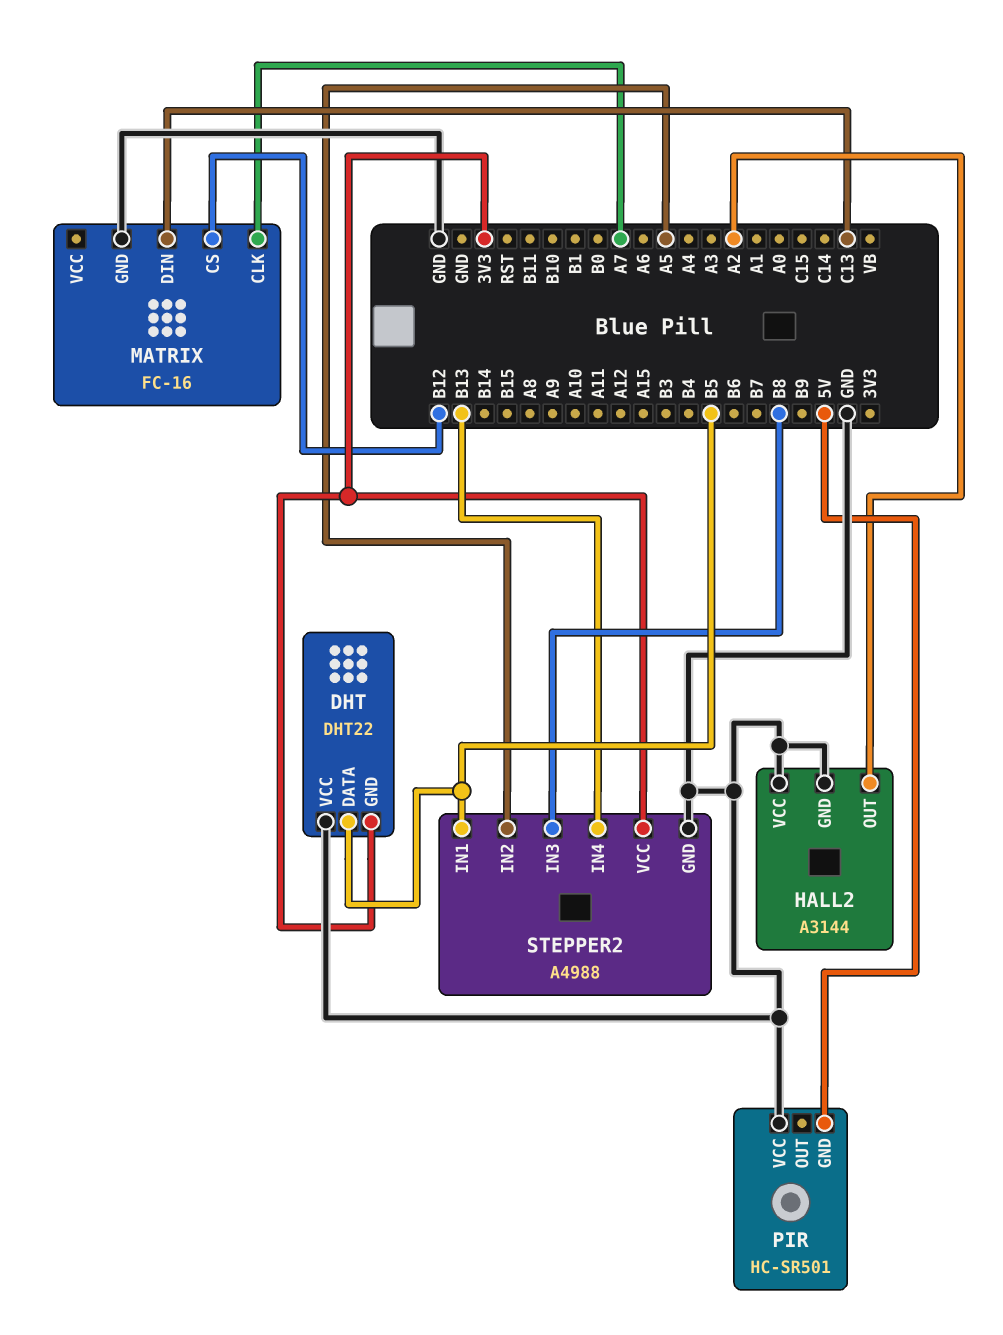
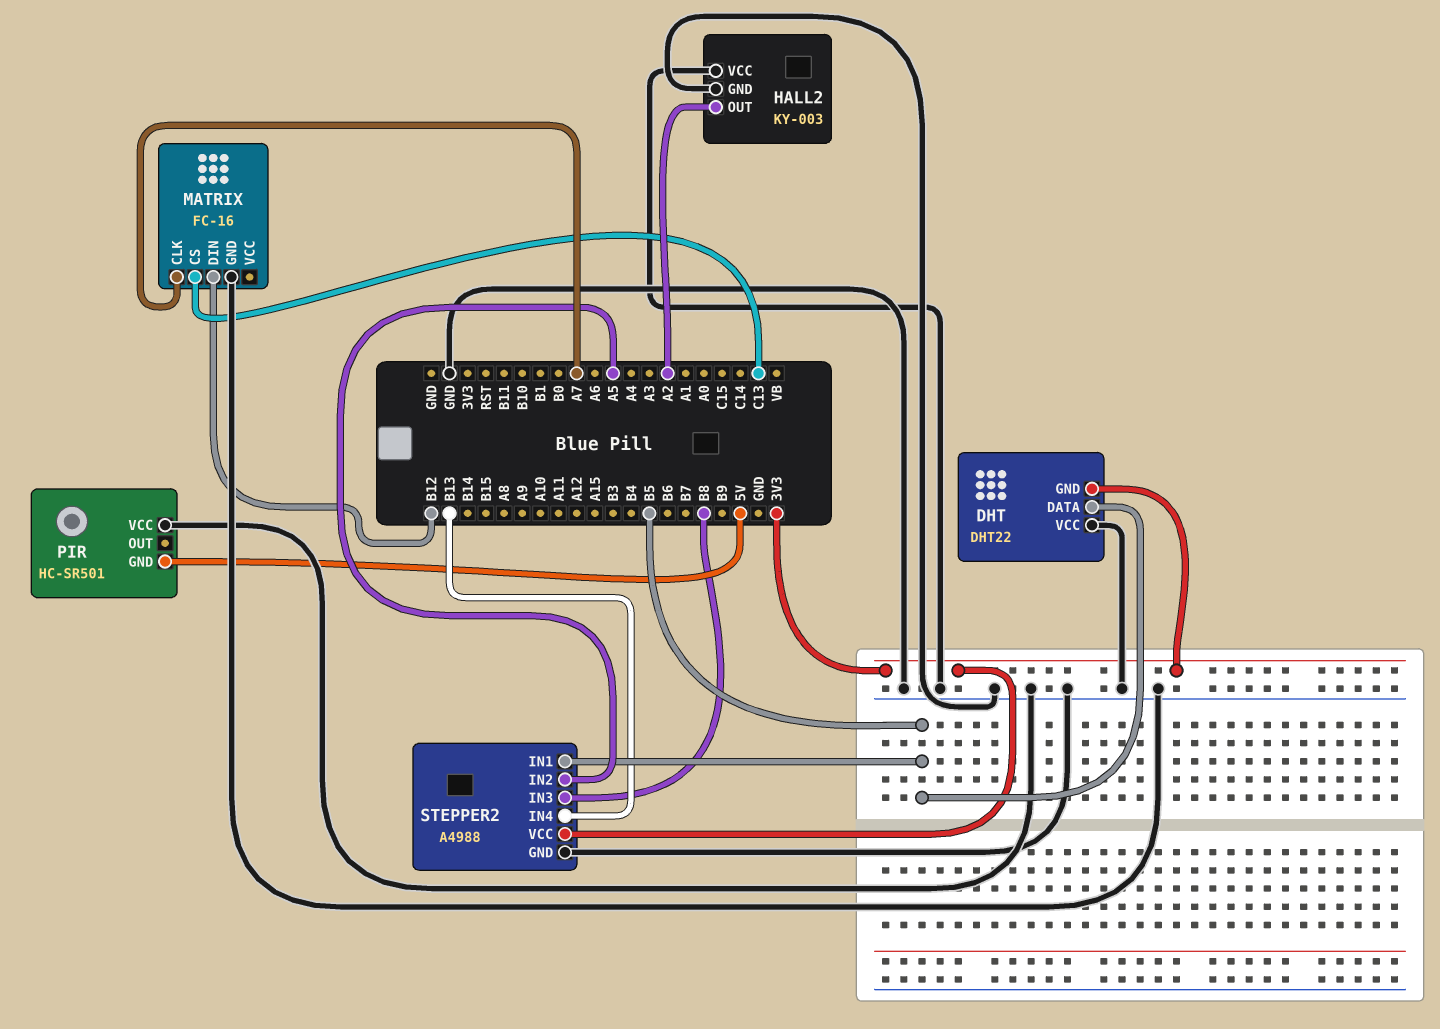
HALL2: A3144 -> KY-003
MATRIX pin CS: B12 -> C13
MATRIX pin DIN: C13 -> B12

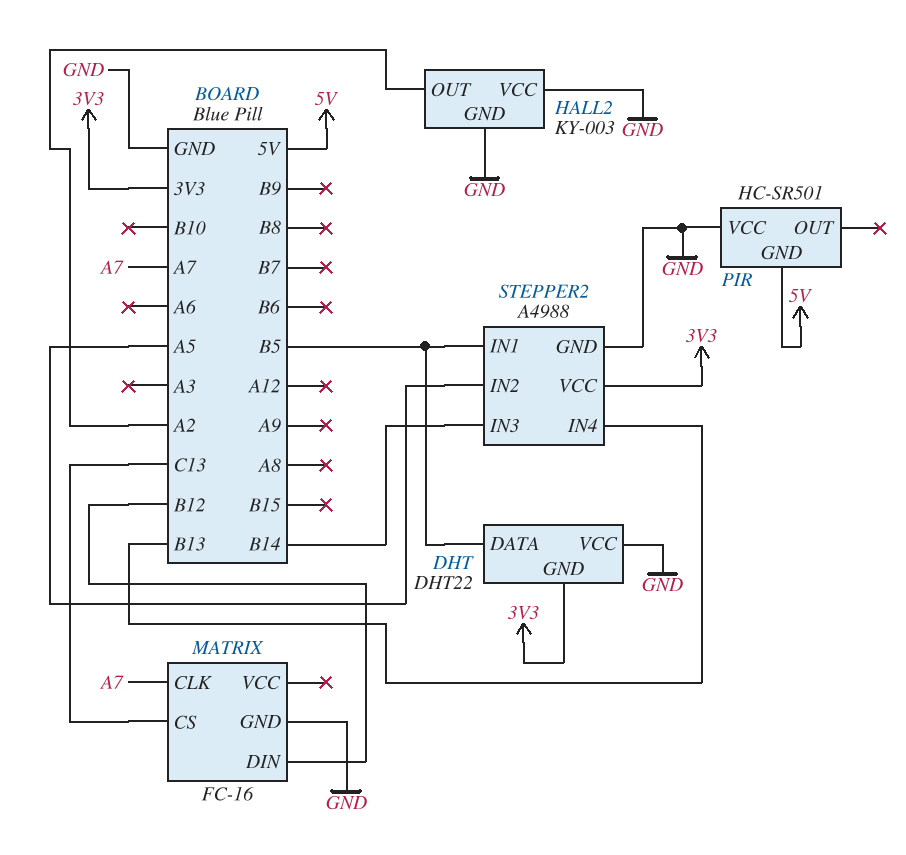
STEPPER2 pin IN3: B8 -> B14

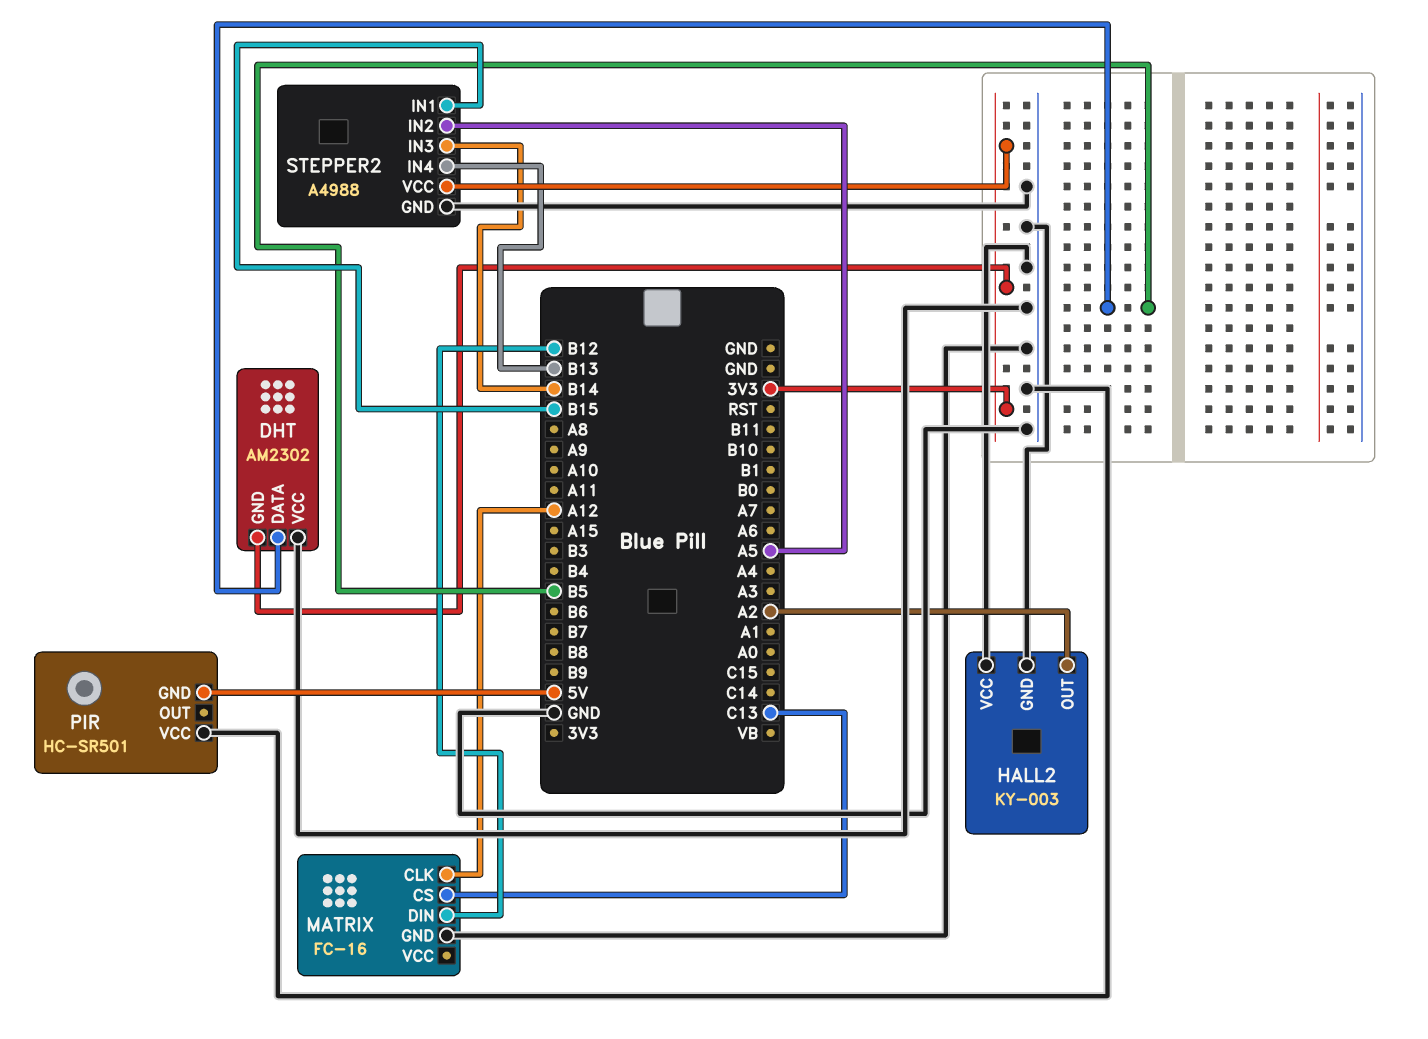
DHT: DHT22 -> AM2302
MATRIX pin CLK: A7 -> A12
STEPPER2 pin IN1: B5 -> B15

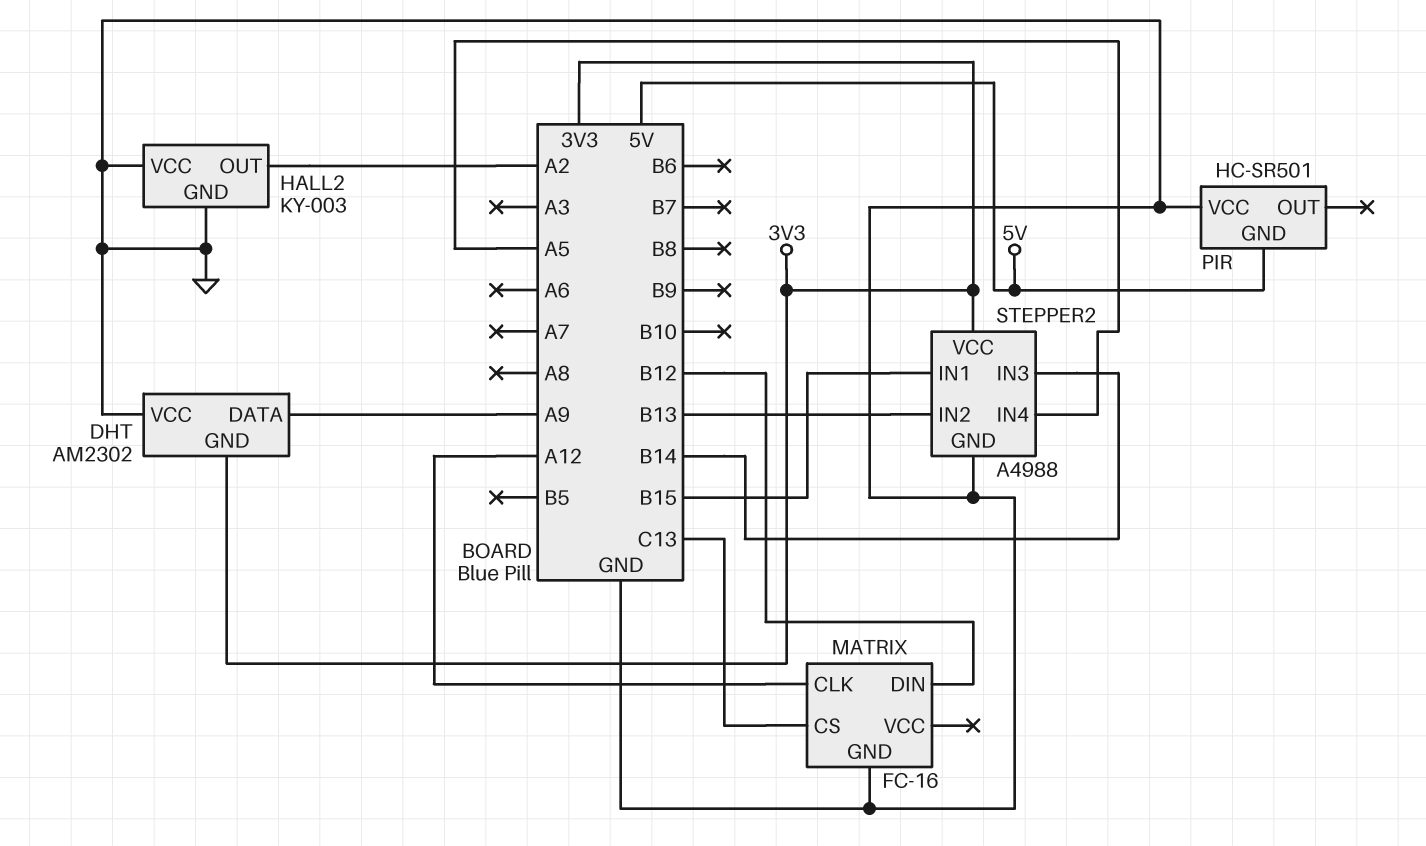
DHT pin DATA: B5 -> A9
STEPPER2 pin IN2: A5 -> B13
STEPPER2 pin IN4: B13 -> A5

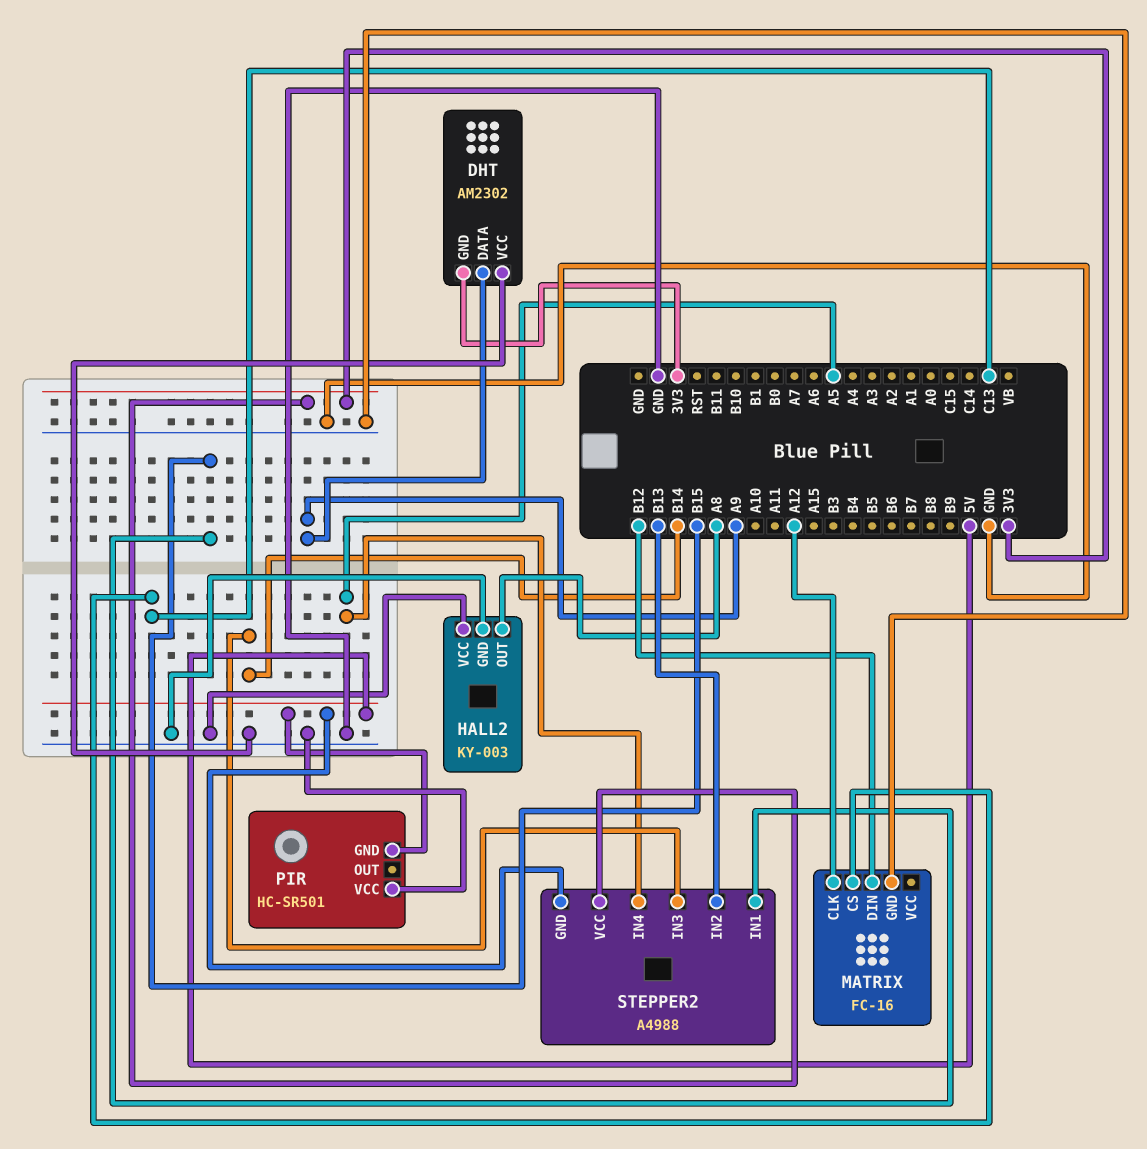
HALL2 pin OUT: A2 -> A8
STEPPER2 pin GND: GND -> 5V

